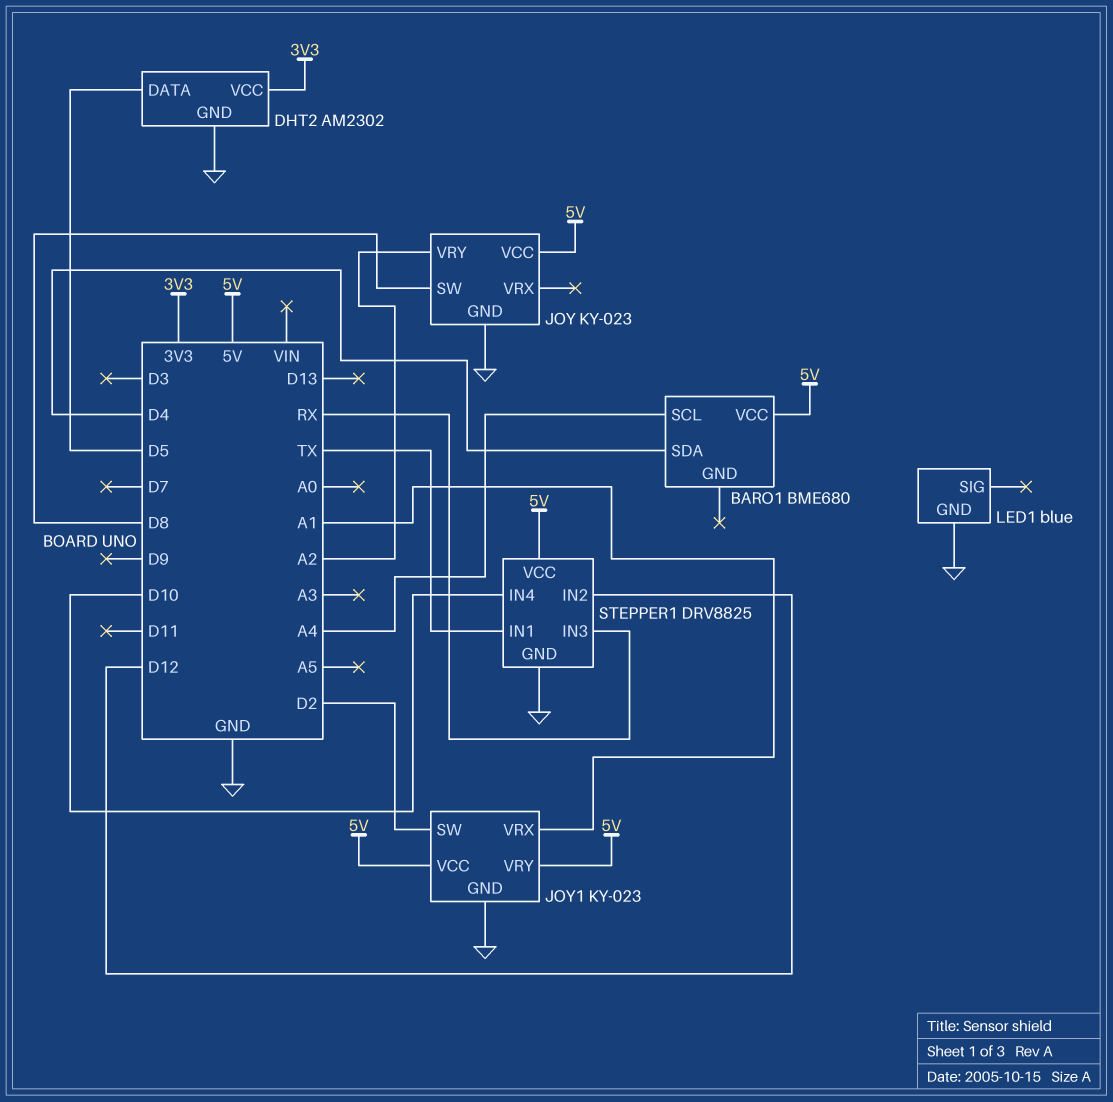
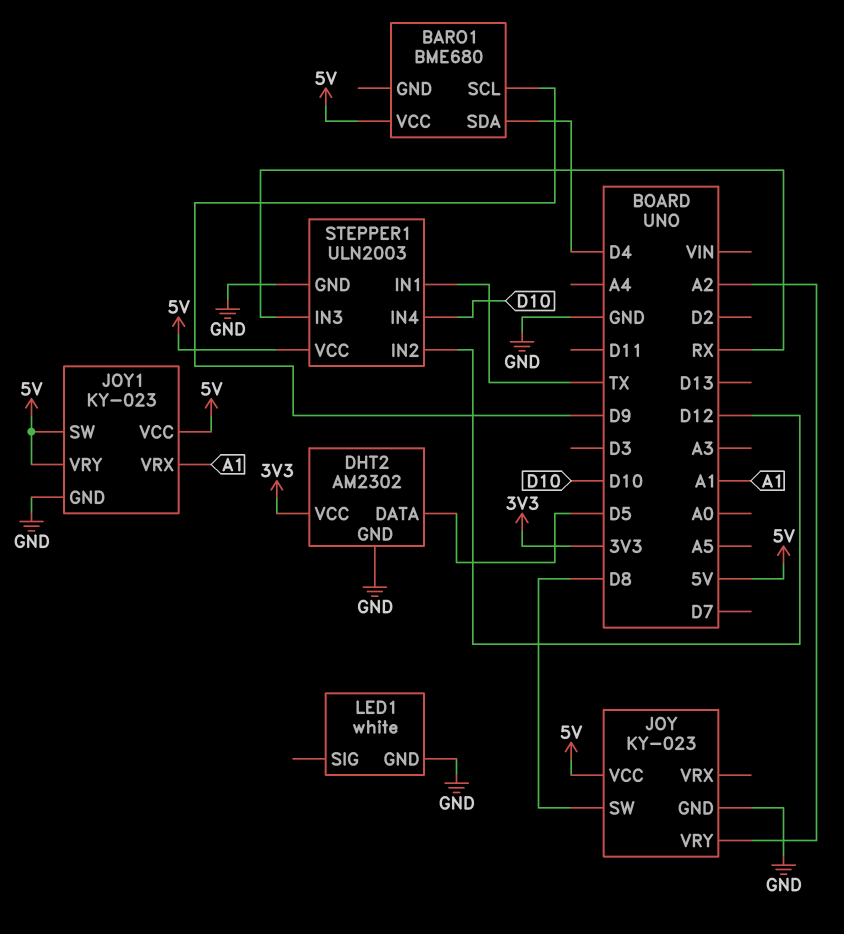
BARO1 pin SCL: A4 -> D9
JOY1 pin SW: D2 -> 5V
LED1: blue -> white
STEPPER1: DRV8825 -> ULN2003

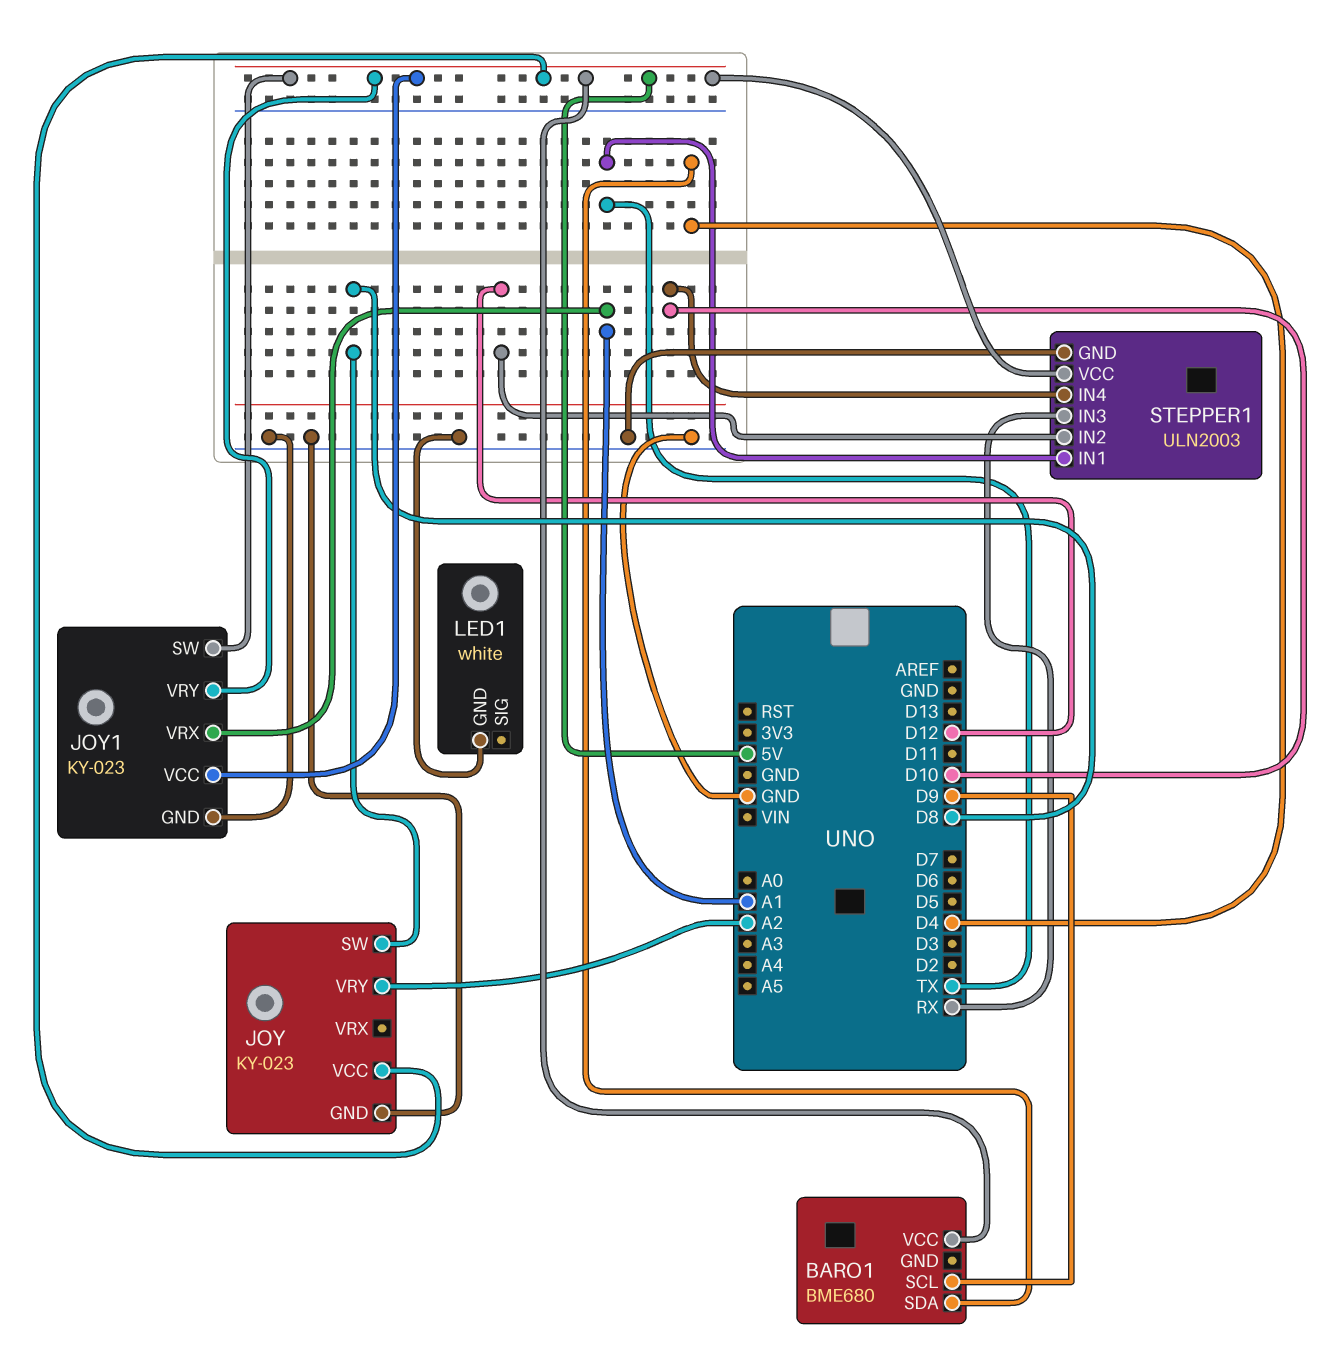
DHT2: AM2302 -> none
DHT2 pin DATA: D5 -> none
DHT2 pin GND: GND -> none
DHT2 pin VCC: 3V3 -> none

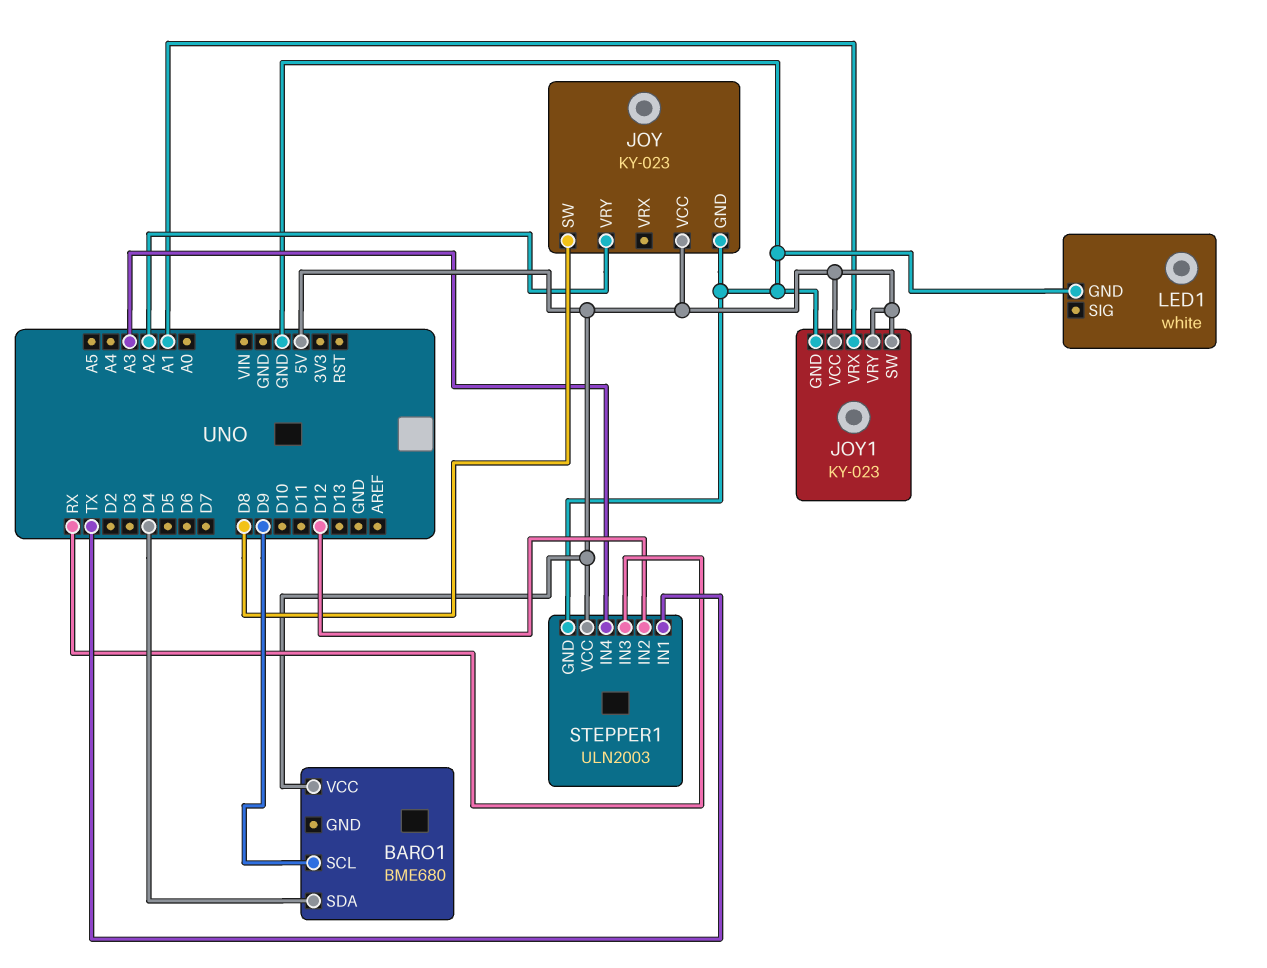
STEPPER1 pin IN4: D10 -> A3

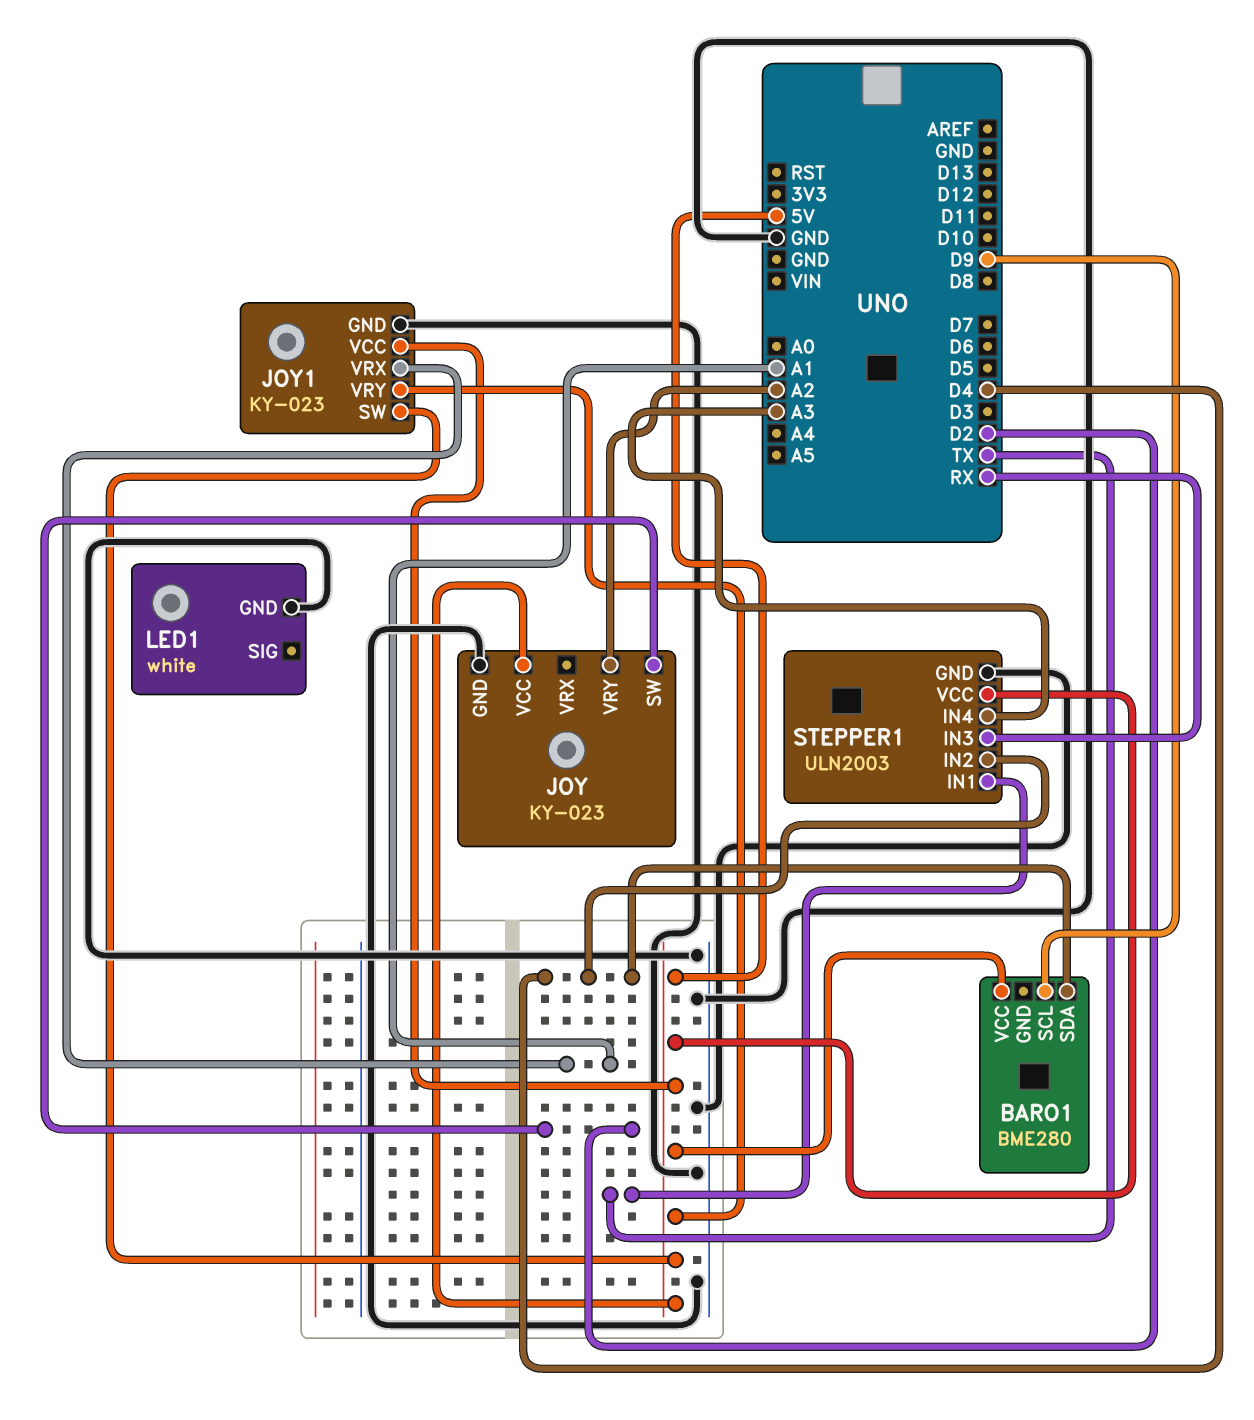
BARO1: BME680 -> BME280
JOY pin SW: D8 -> D2
STEPPER1 pin IN2: D12 -> D4

